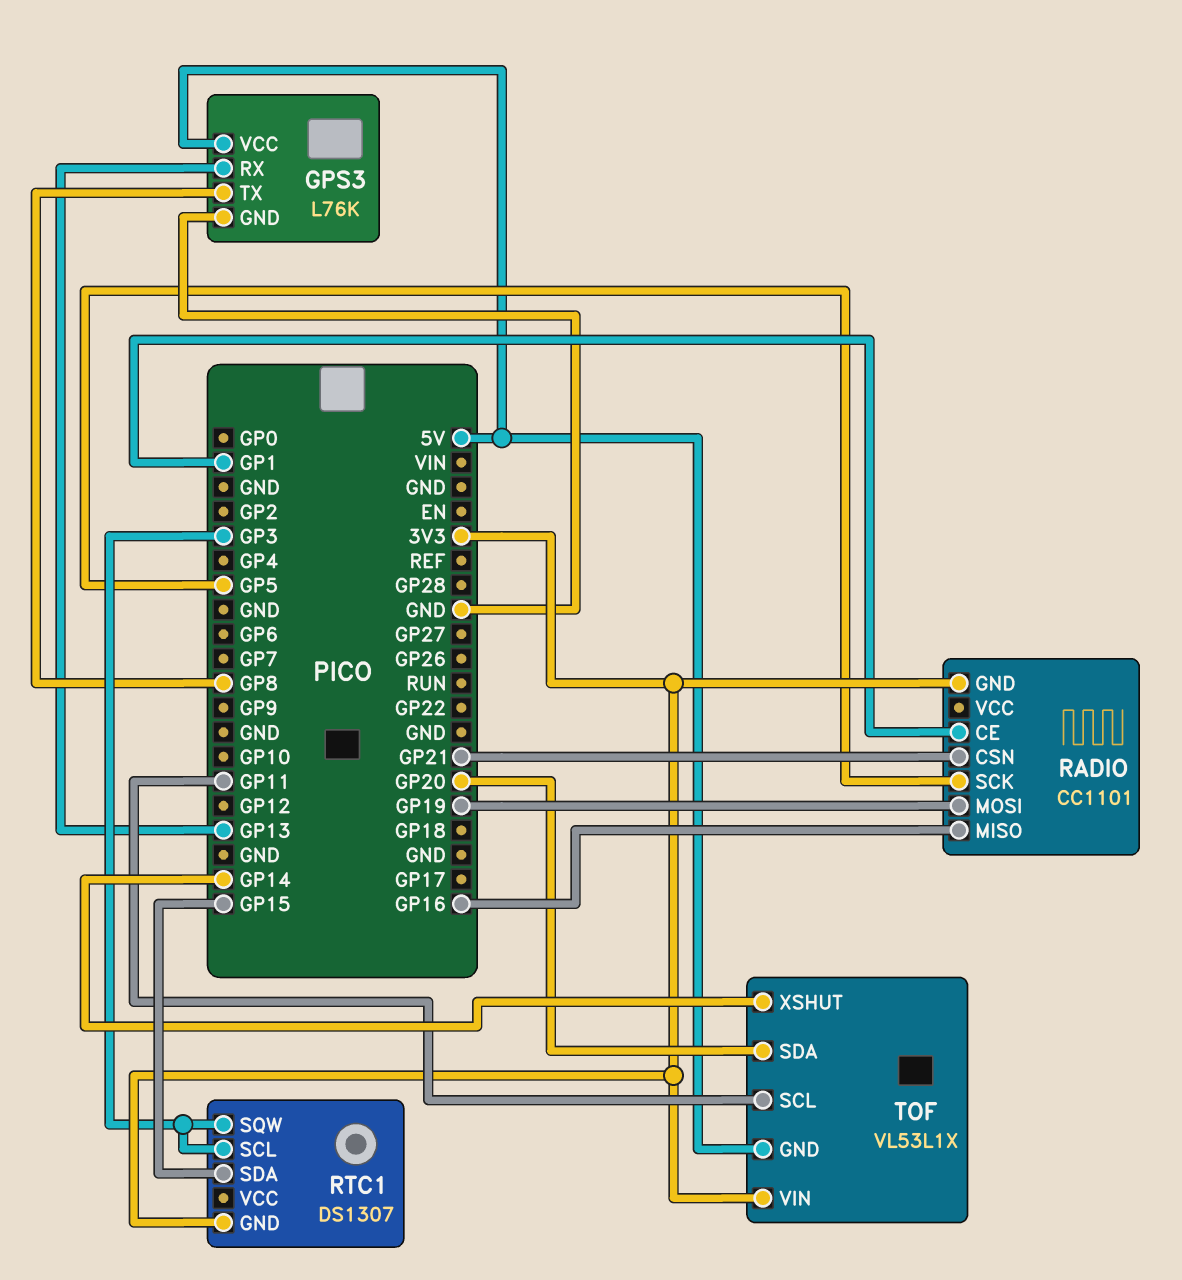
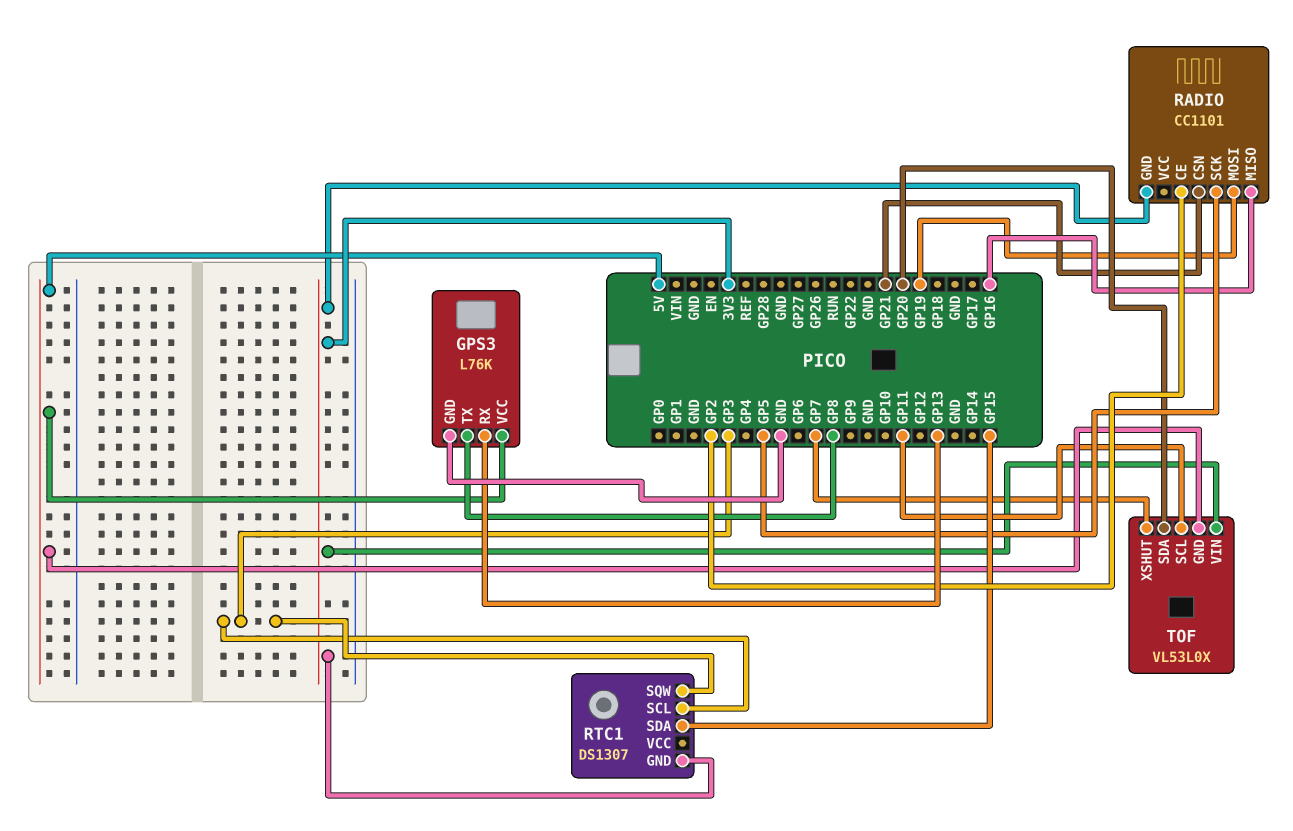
RADIO pin CE: GP1 -> GP2
TOF: VL53L1X -> VL53L0X
TOF pin XSHUT: GP14 -> GP7

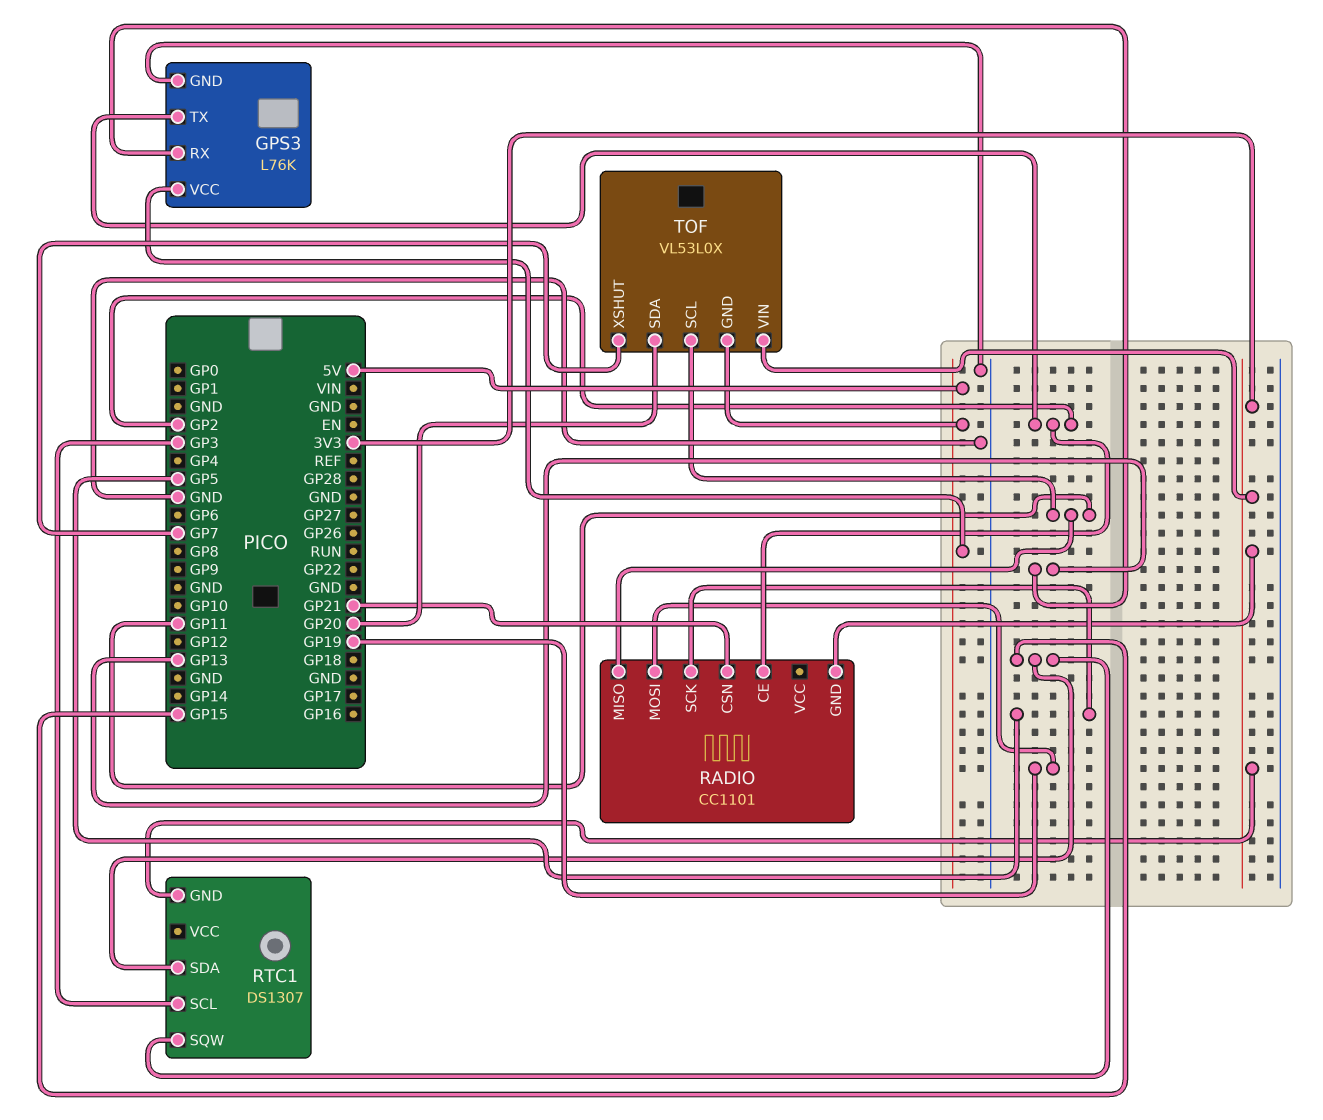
GPS3 pin TX: GP8 -> GP2
RADIO pin MISO: GP16 -> GP11
RTC1 pin SQW: GP3 -> GP15

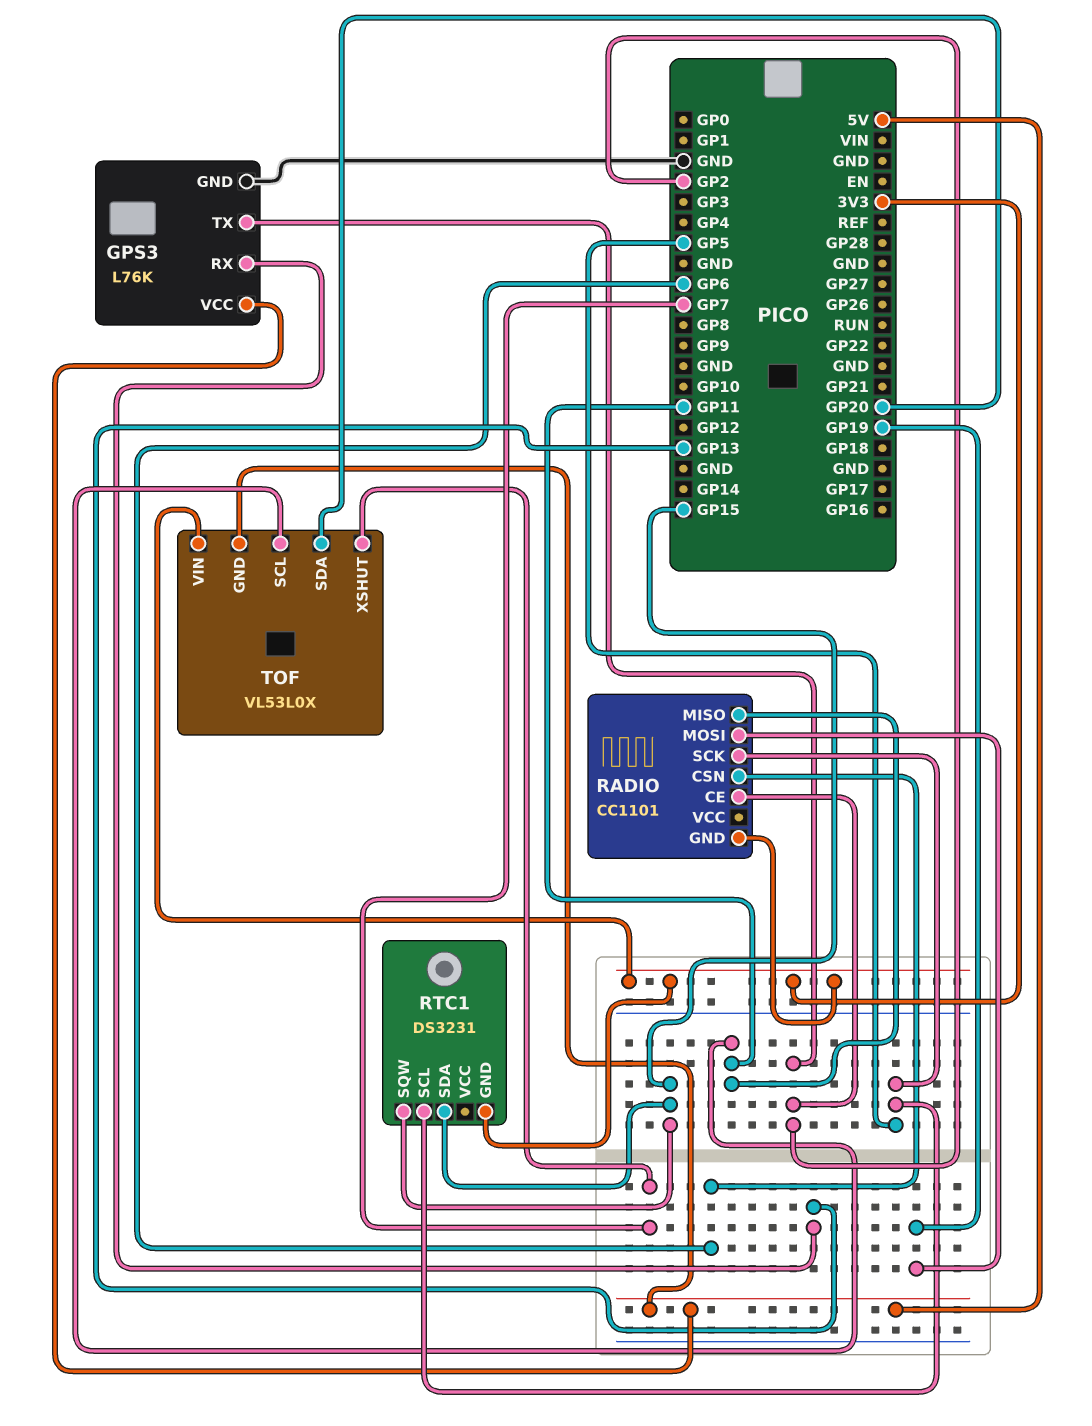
RADIO pin CSN: GP21 -> GP6
RTC1: DS1307 -> DS3231
RTC1 pin SCL: GP3 -> GP5

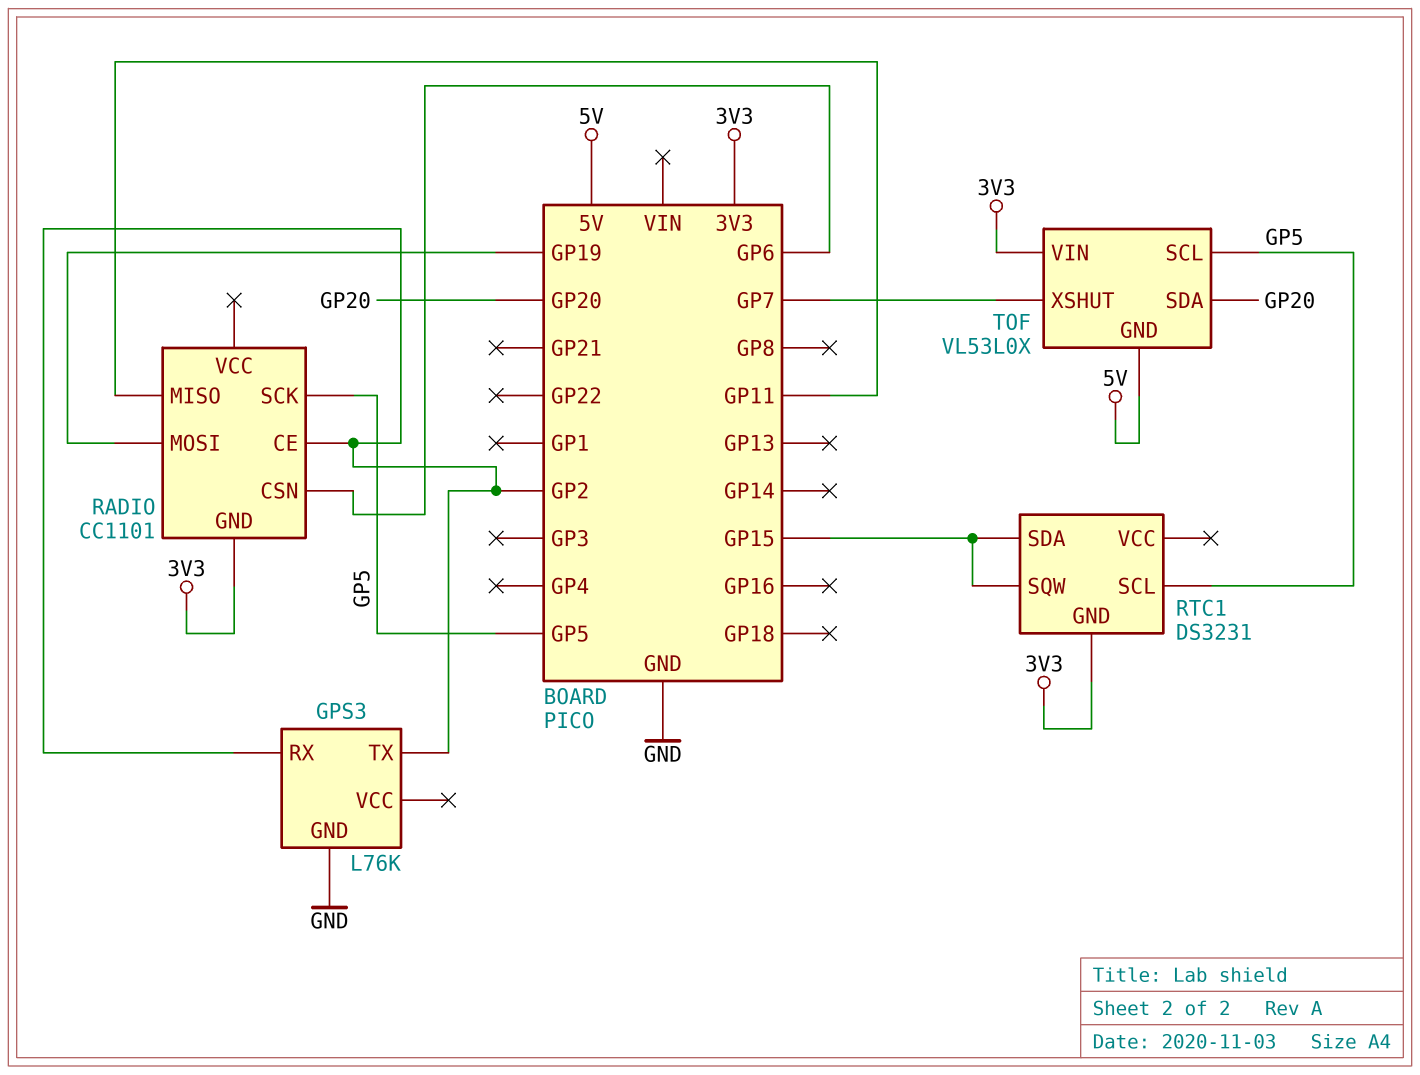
GPS3 pin RX: GP13 -> GP2
GPS3 pin VCC: 5V -> none
TOF pin SCL: GP11 -> GP5

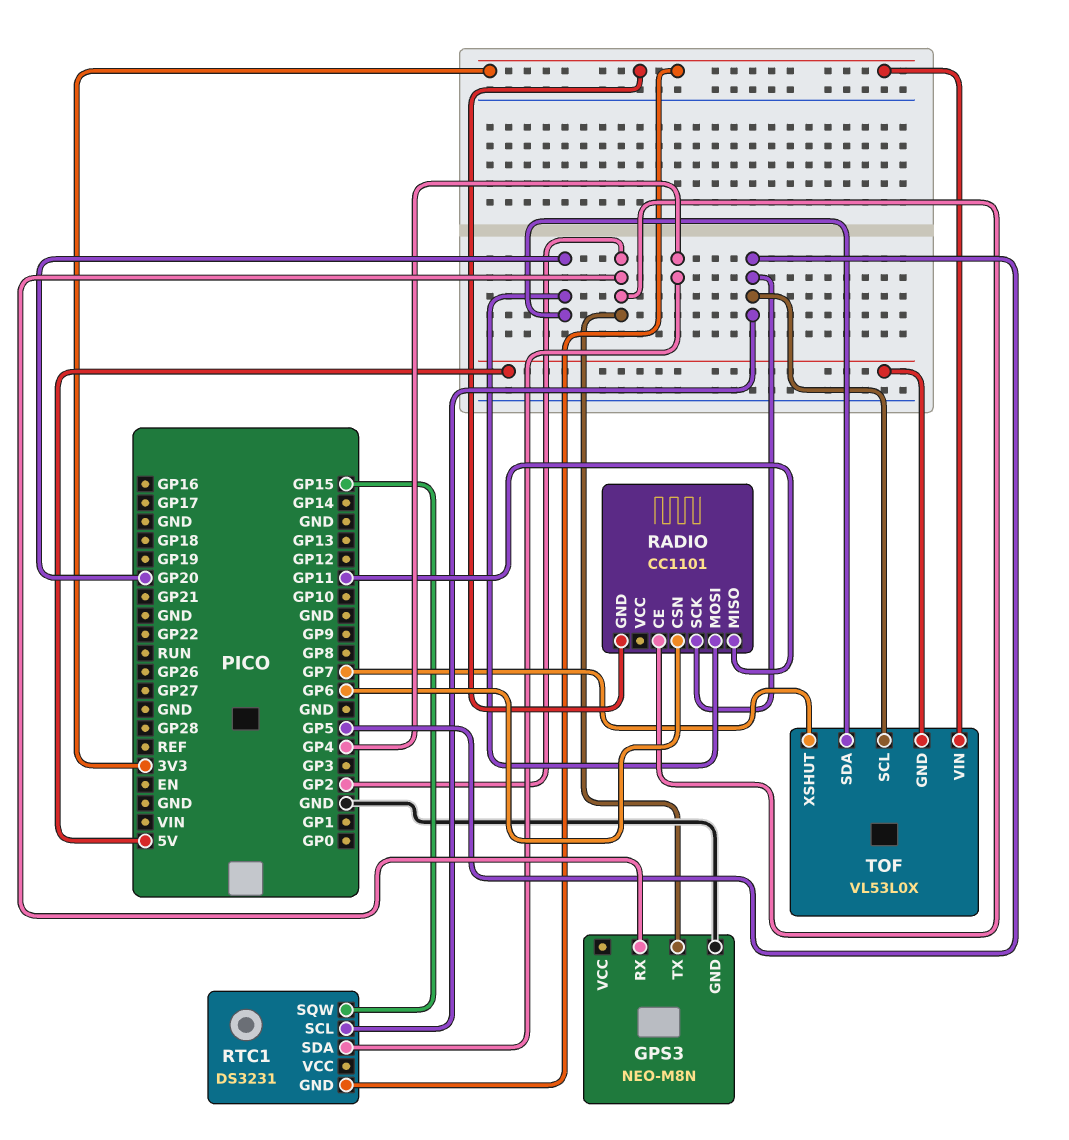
GPS3: L76K -> NEO-M8N
RADIO pin MOSI: GP19 -> GP20
RTC1 pin SDA: GP15 -> GP4

